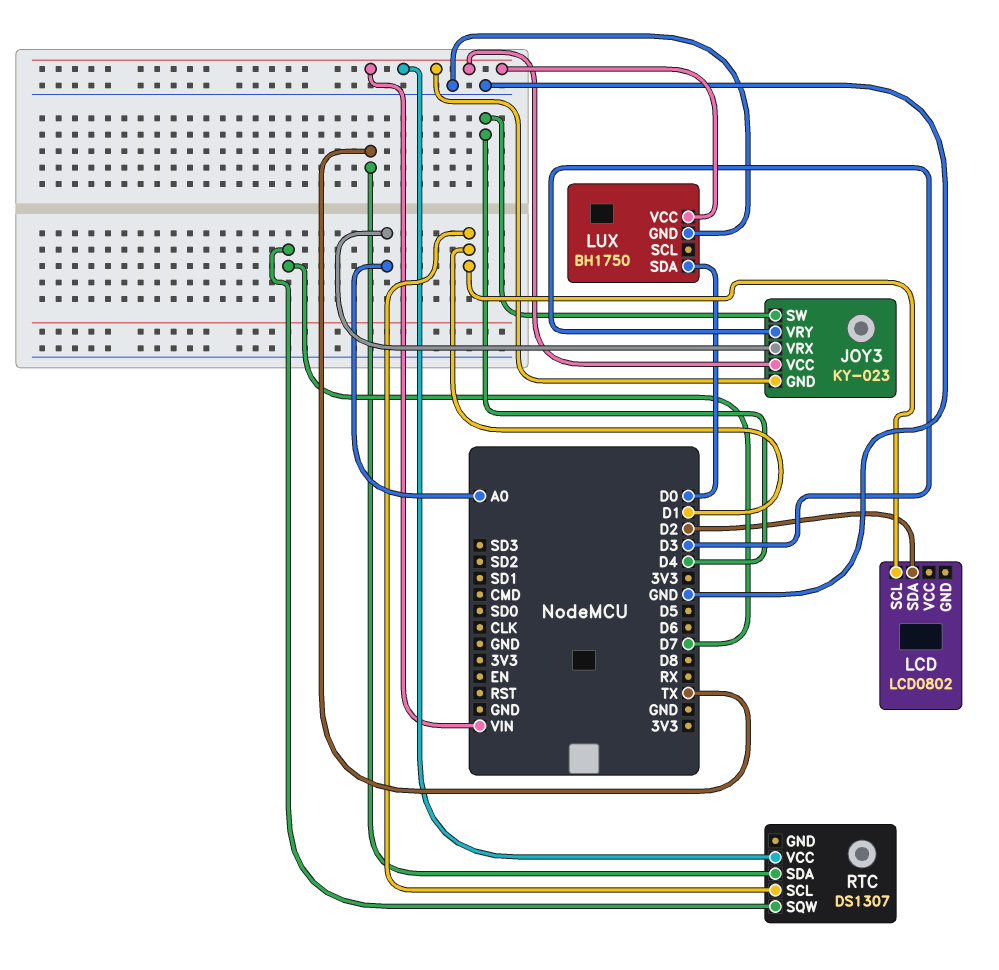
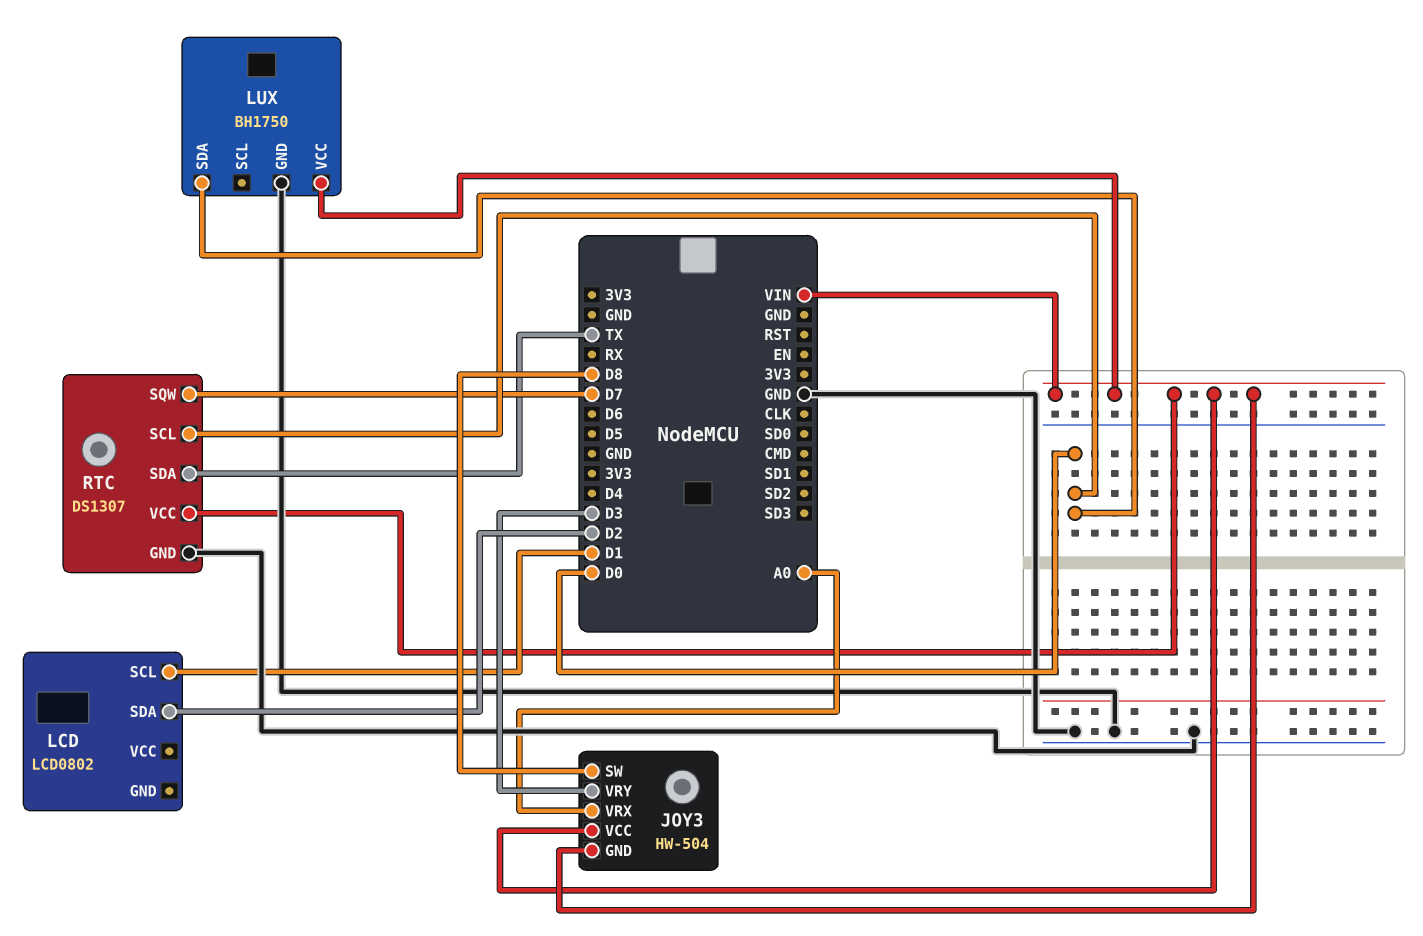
JOY3: KY-023 -> HW-504
JOY3 pin SW: D4 -> D8
RTC pin GND: none -> GND
RTC pin SCL: D1 -> D0

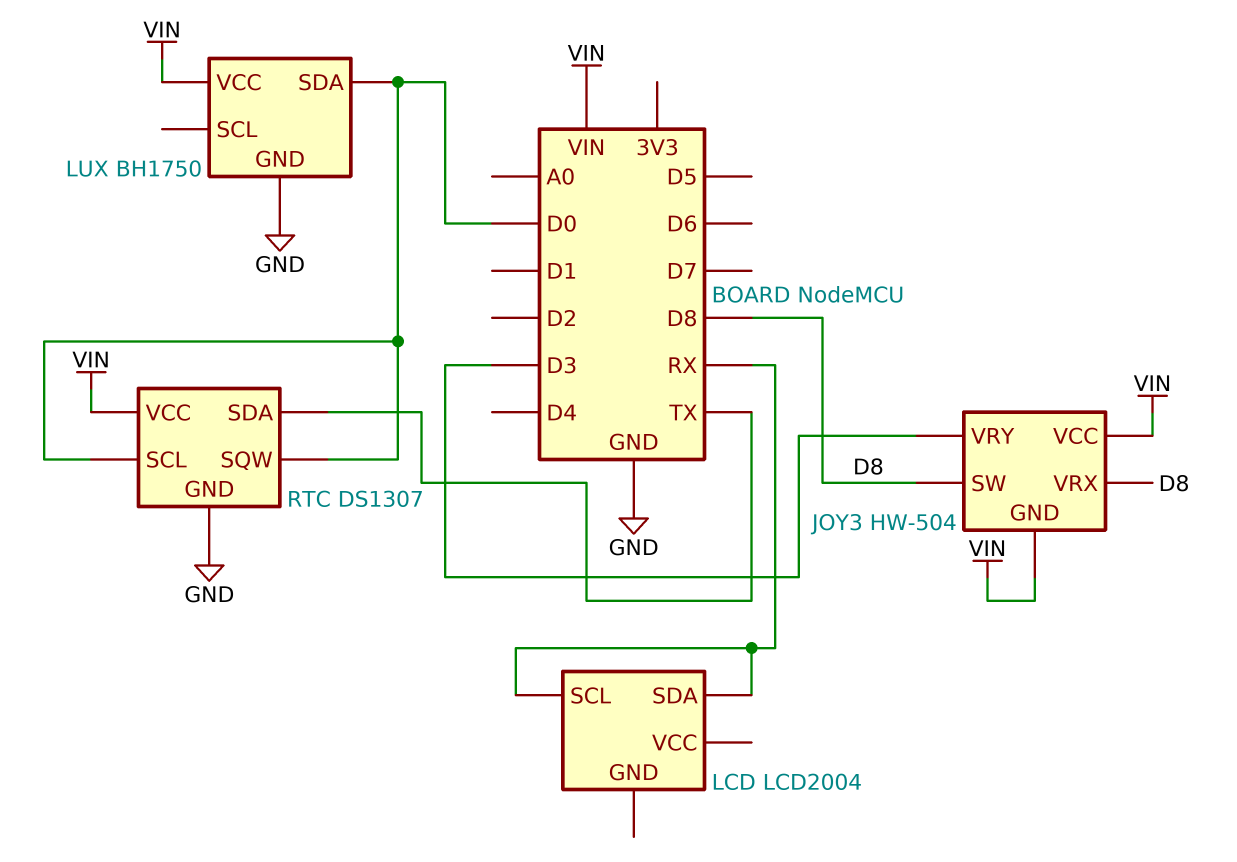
JOY3 pin VRX: A0 -> D8
LCD: LCD0802 -> LCD2004
LCD pin SCL: D1 -> RX
LCD pin SDA: D2 -> RX
RTC pin SQW: D7 -> D0

